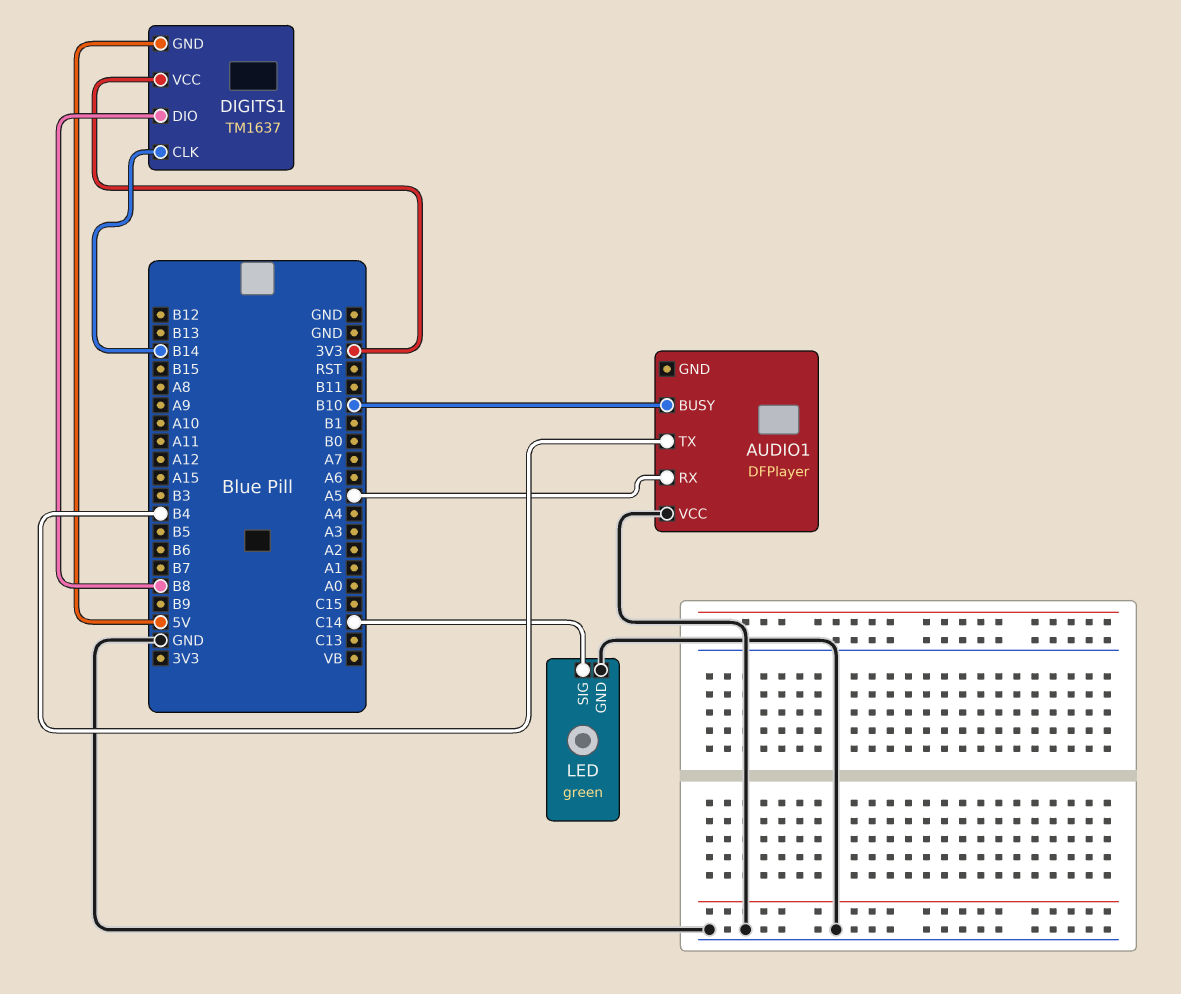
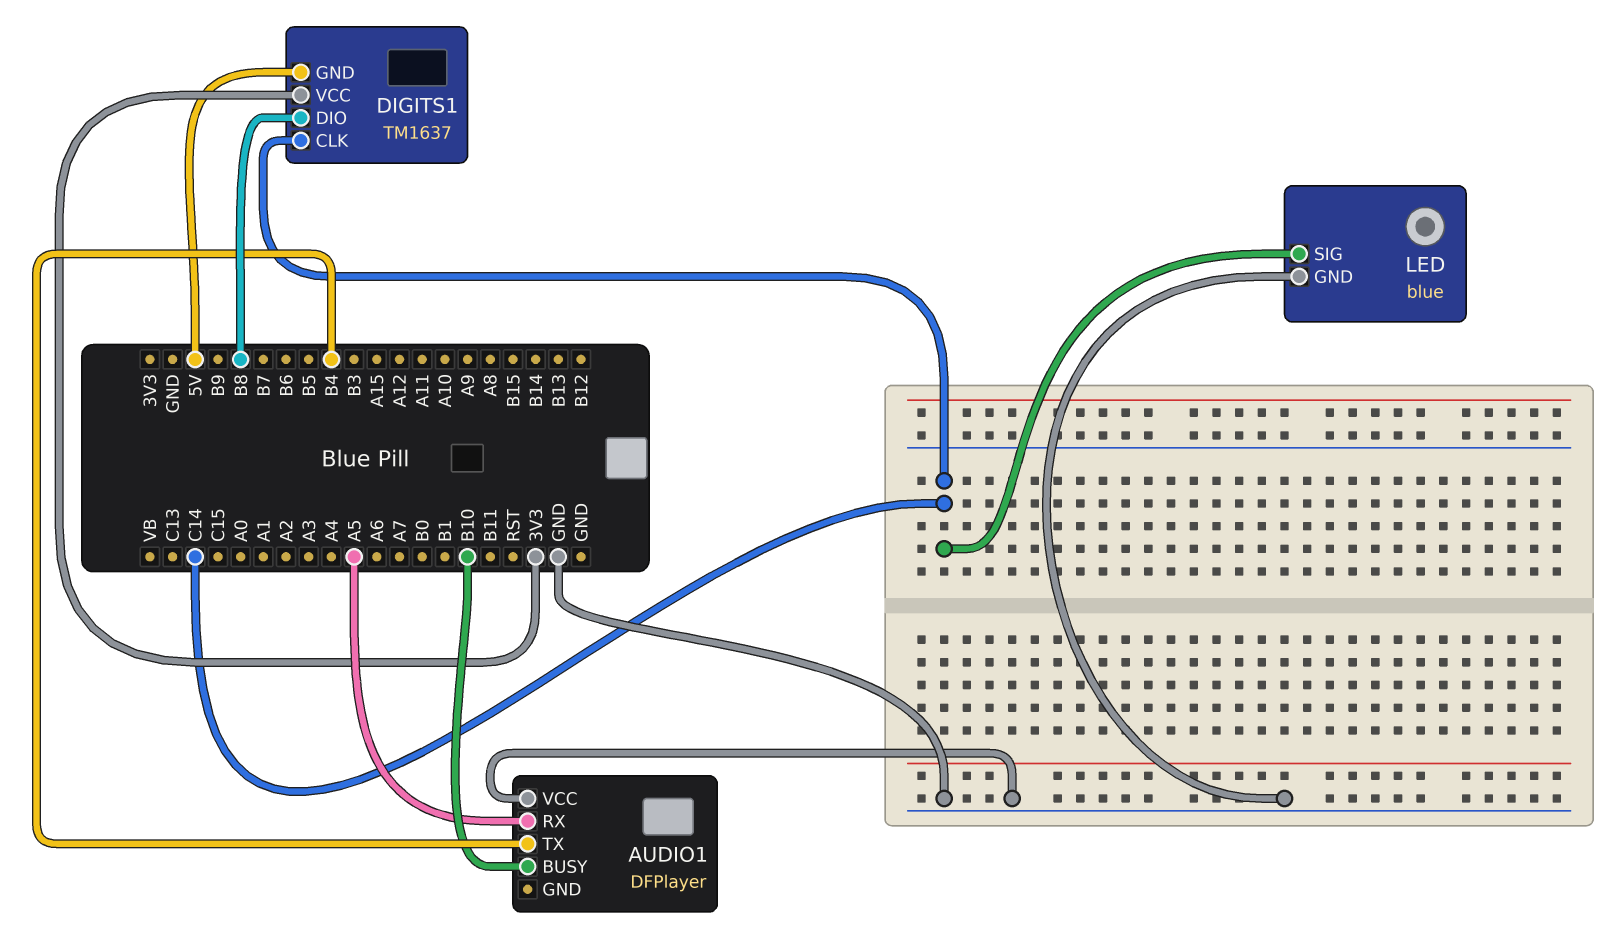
DIGITS1 pin CLK: B14 -> C14
LED: green -> blue

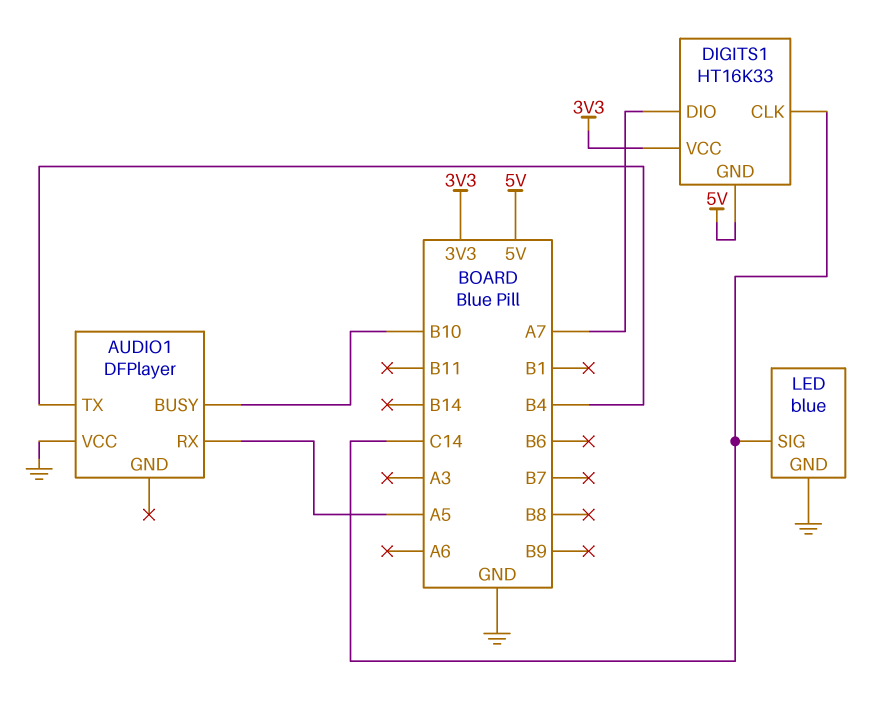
DIGITS1: TM1637 -> HT16K33
DIGITS1 pin DIO: B8 -> A7

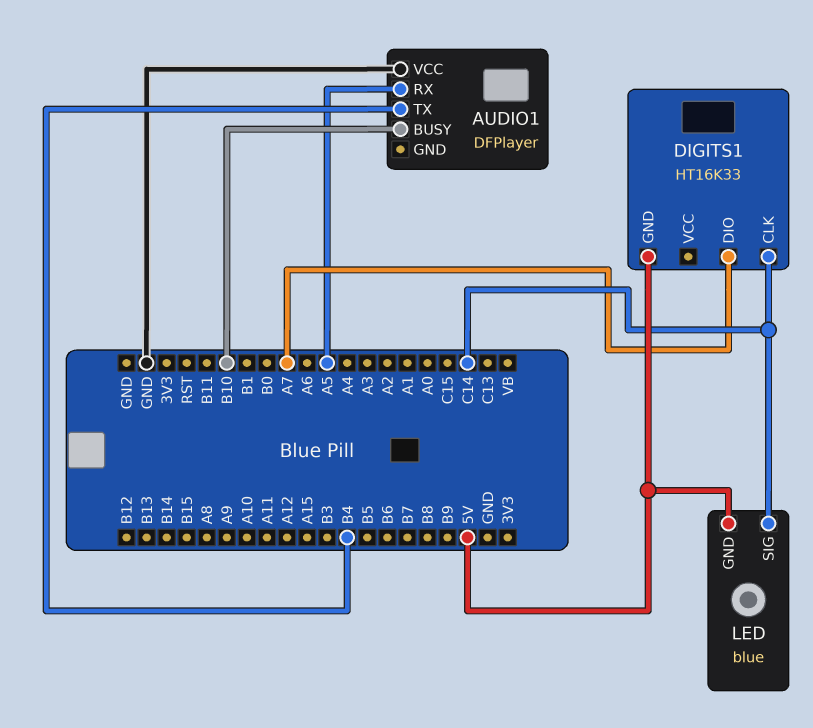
DIGITS1 pin VCC: 3V3 -> none
LED pin GND: GND -> 5V

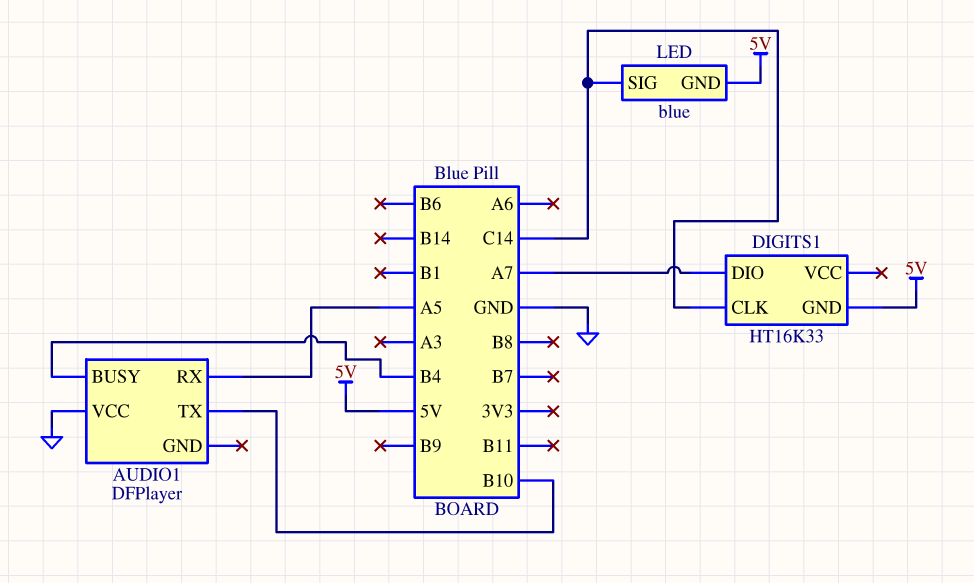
AUDIO1 pin BUSY: B10 -> B4
AUDIO1 pin TX: B4 -> B10

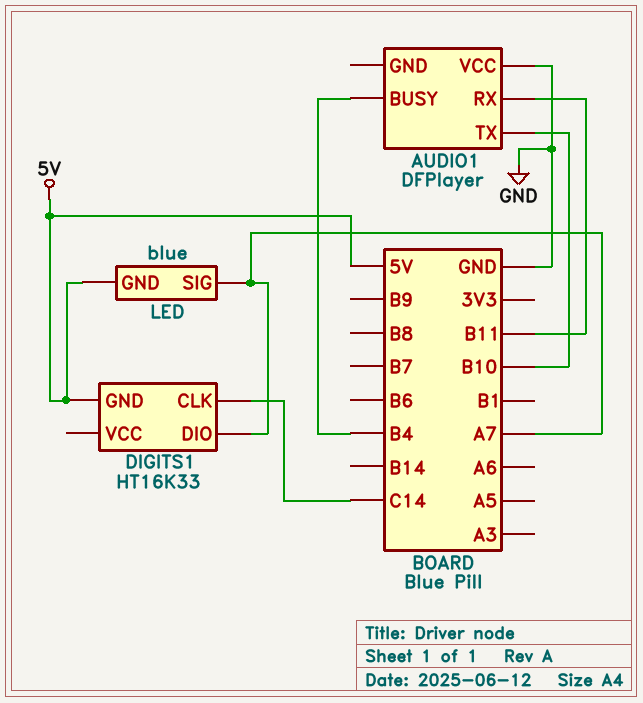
AUDIO1 pin RX: A5 -> B11
LED pin SIG: C14 -> A7

